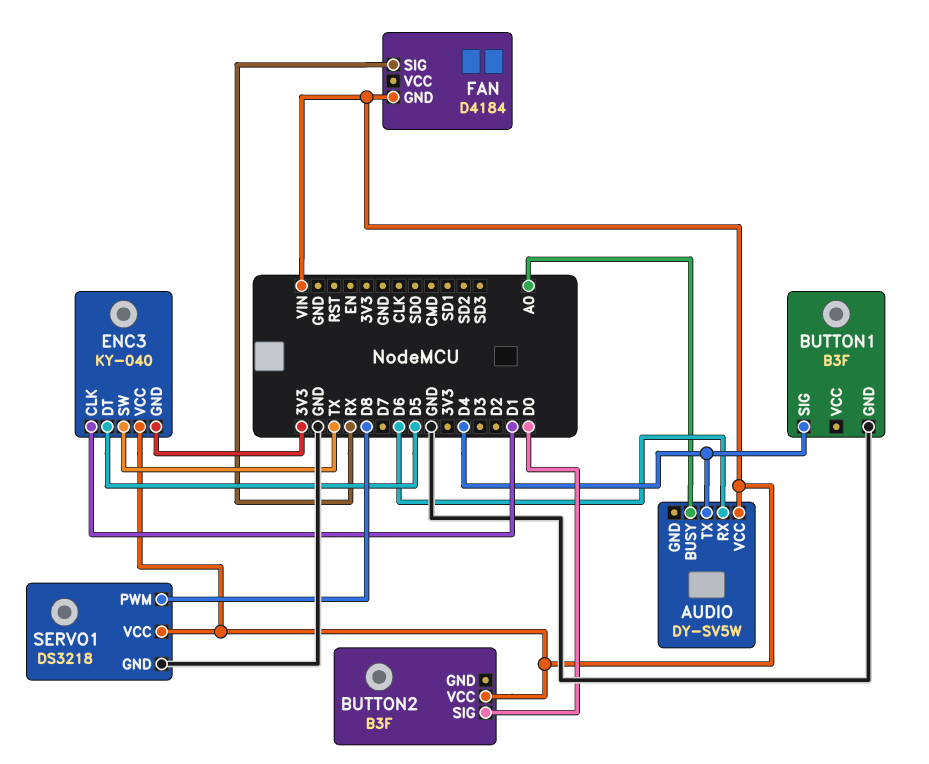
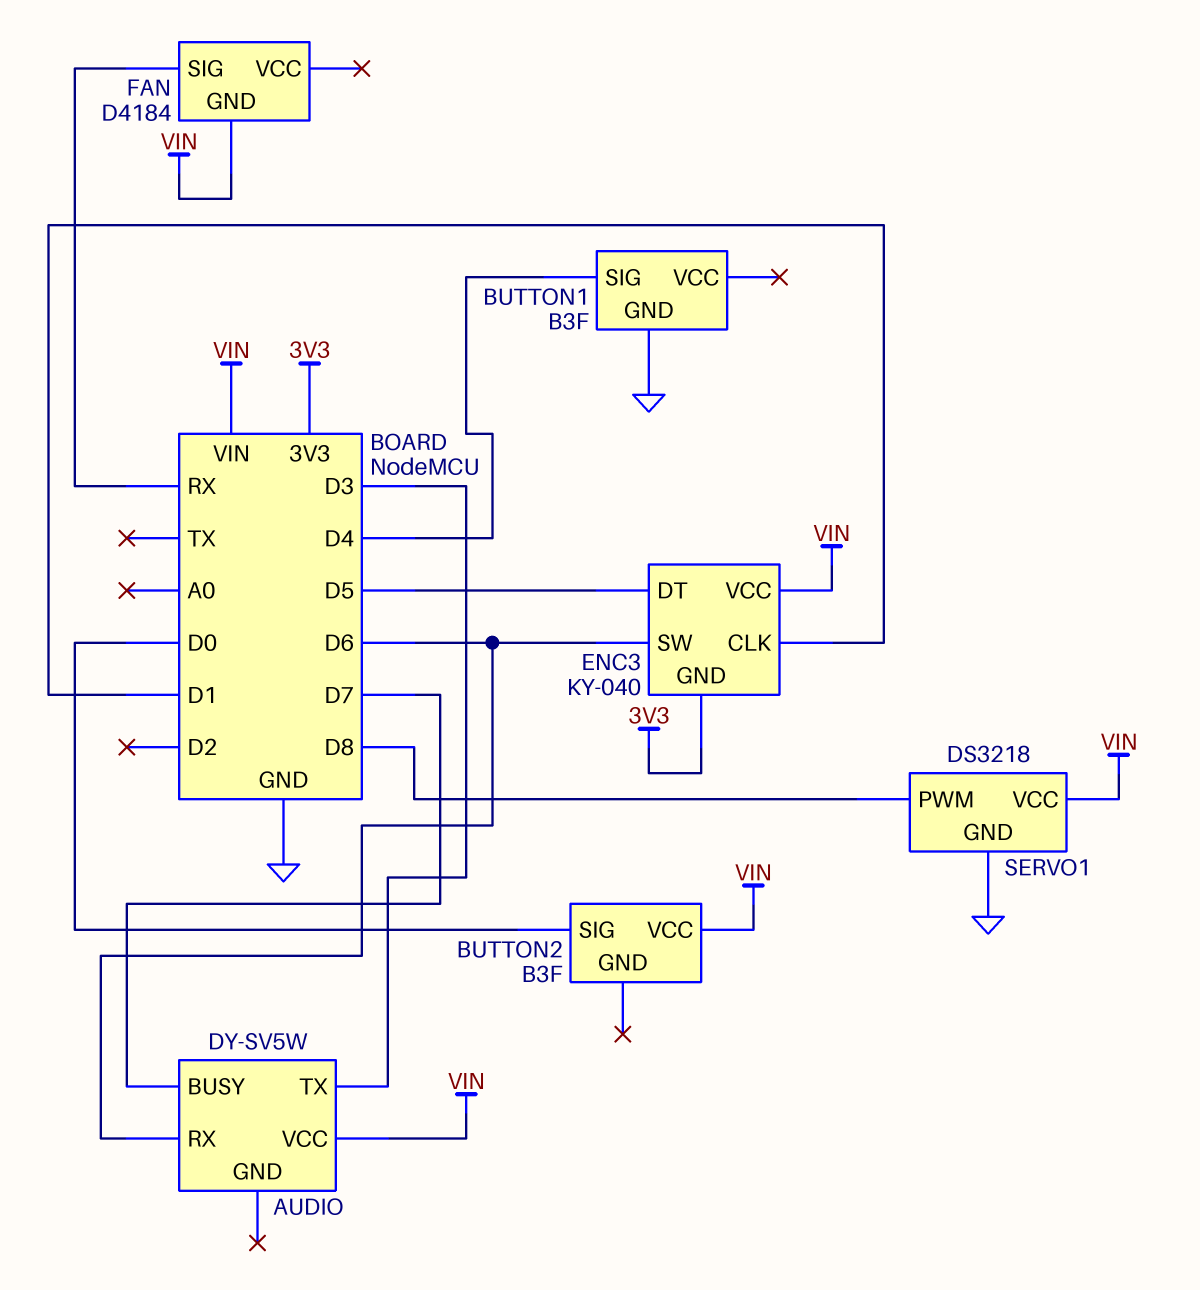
AUDIO pin BUSY: A0 -> D7
AUDIO pin TX: D4 -> D3
ENC3 pin SW: TX -> D6

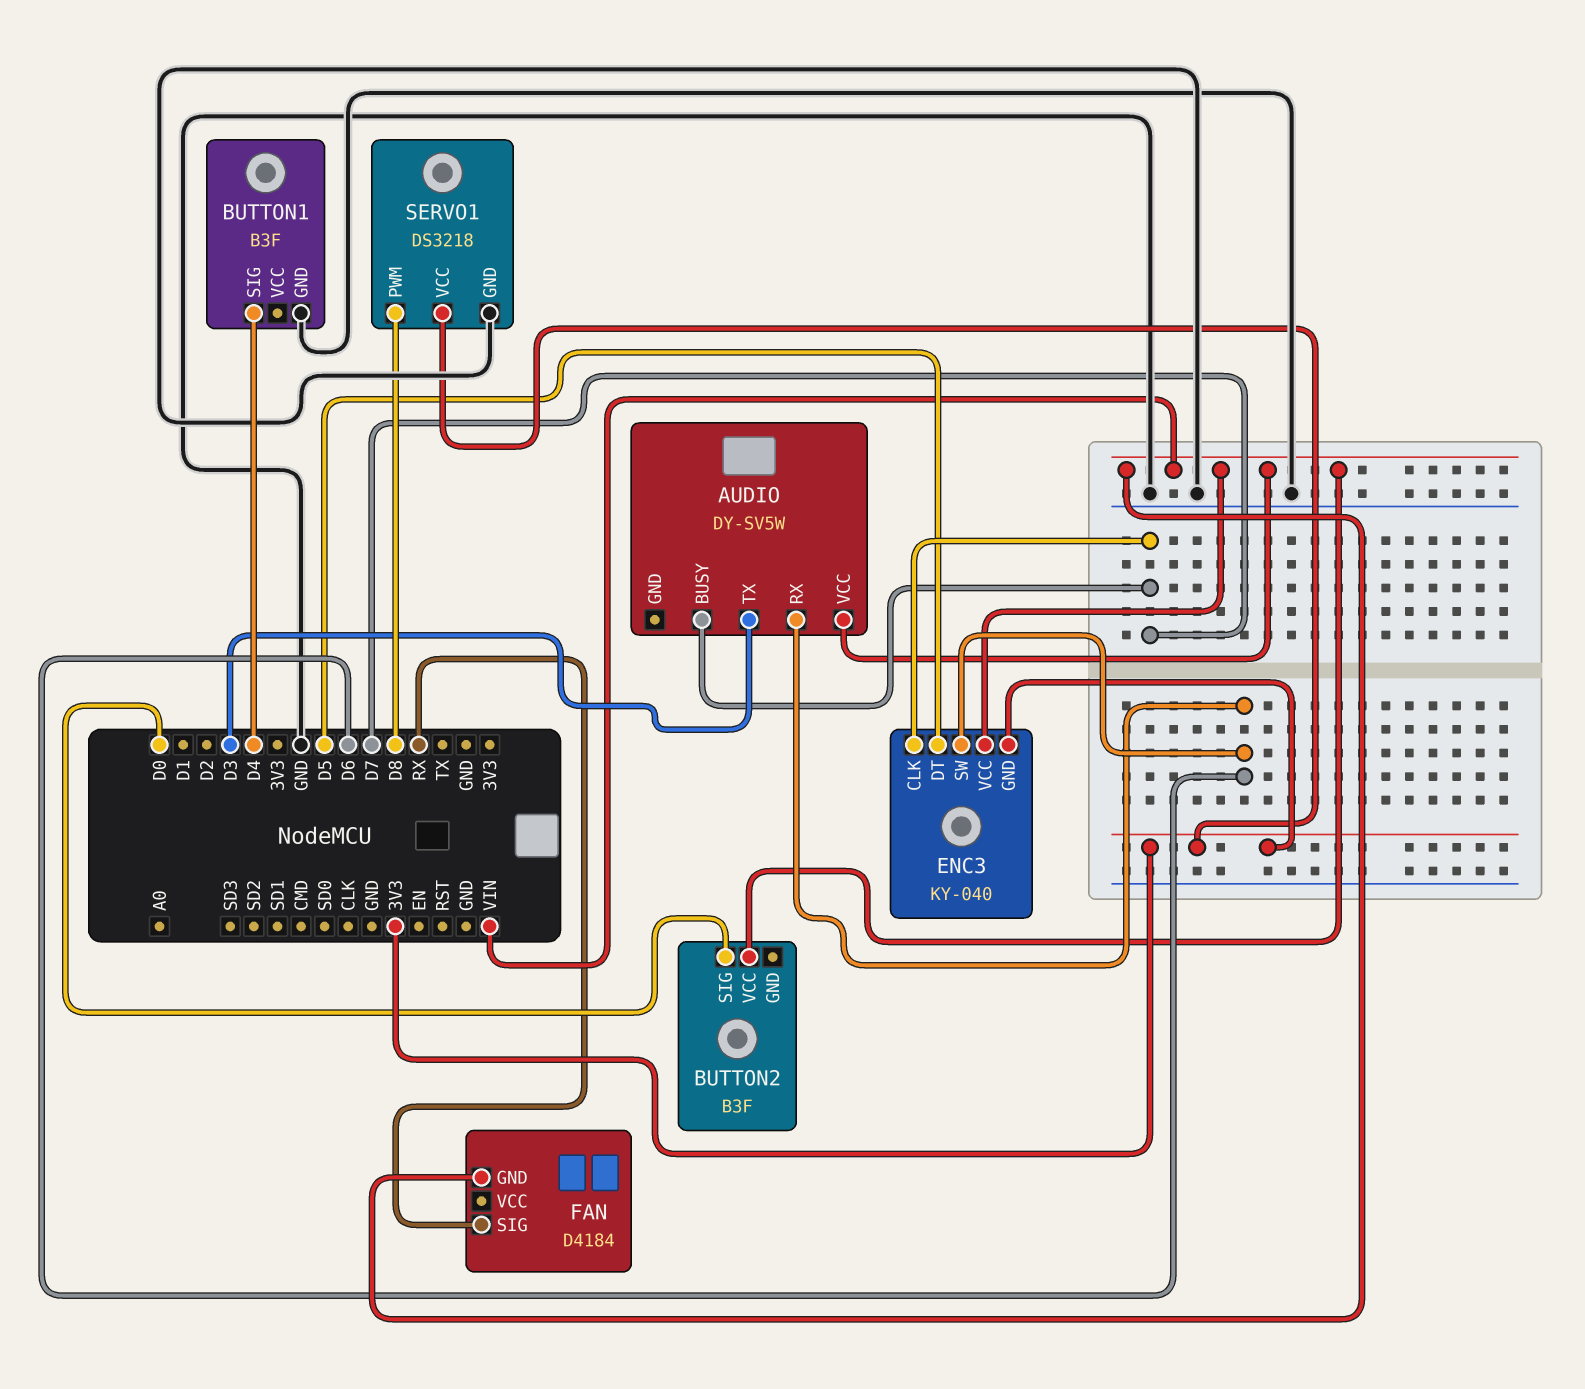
ENC3 pin CLK: D1 -> D7
SERVO1 pin VCC: VIN -> 3V3

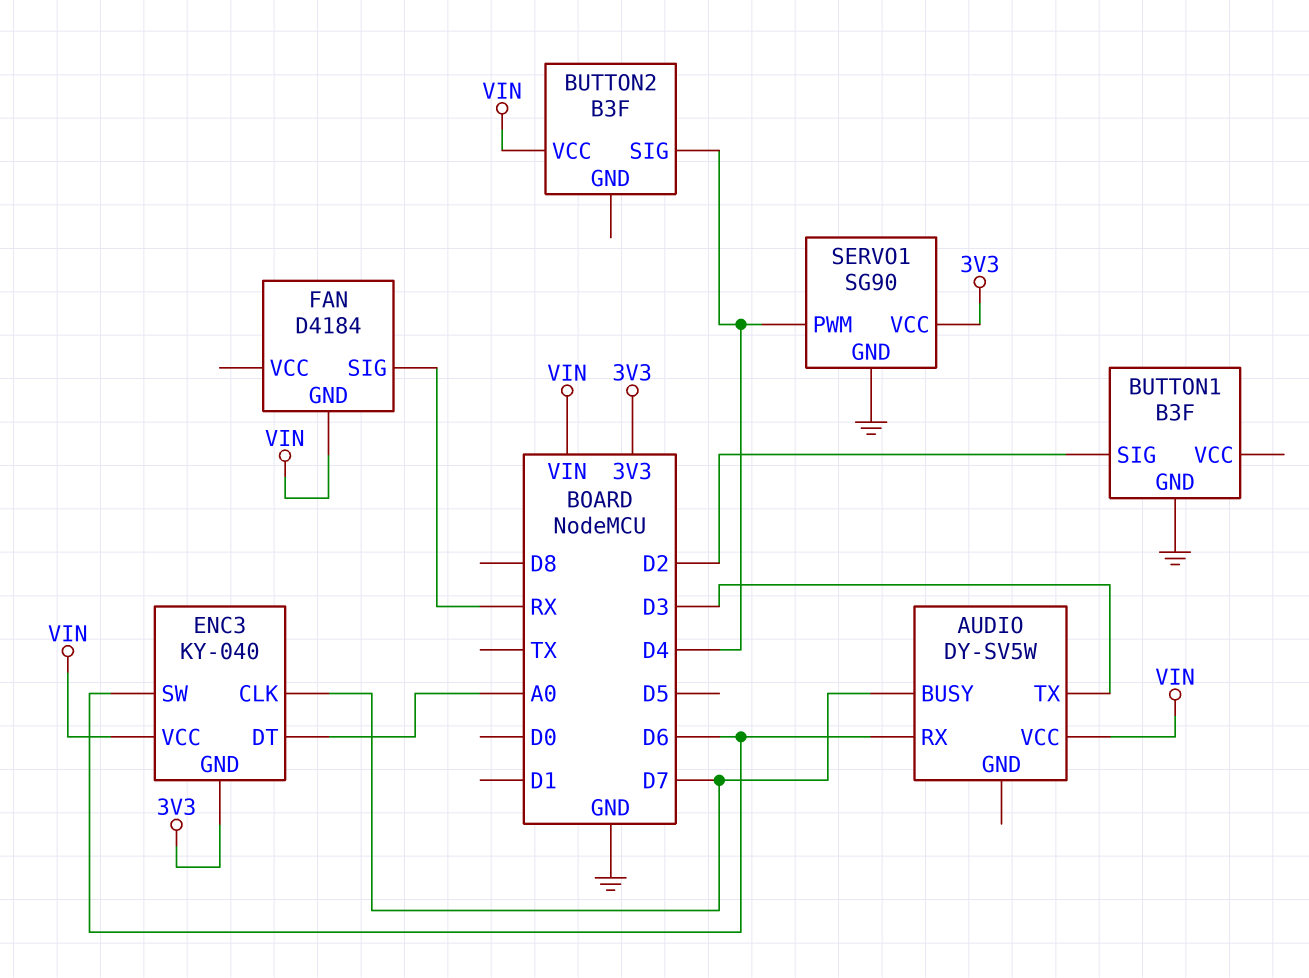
BUTTON1 pin SIG: D4 -> D2
BUTTON2 pin SIG: D0 -> D4
ENC3 pin DT: D5 -> A0
SERVO1: DS3218 -> SG90
SERVO1 pin PWM: D8 -> D4

